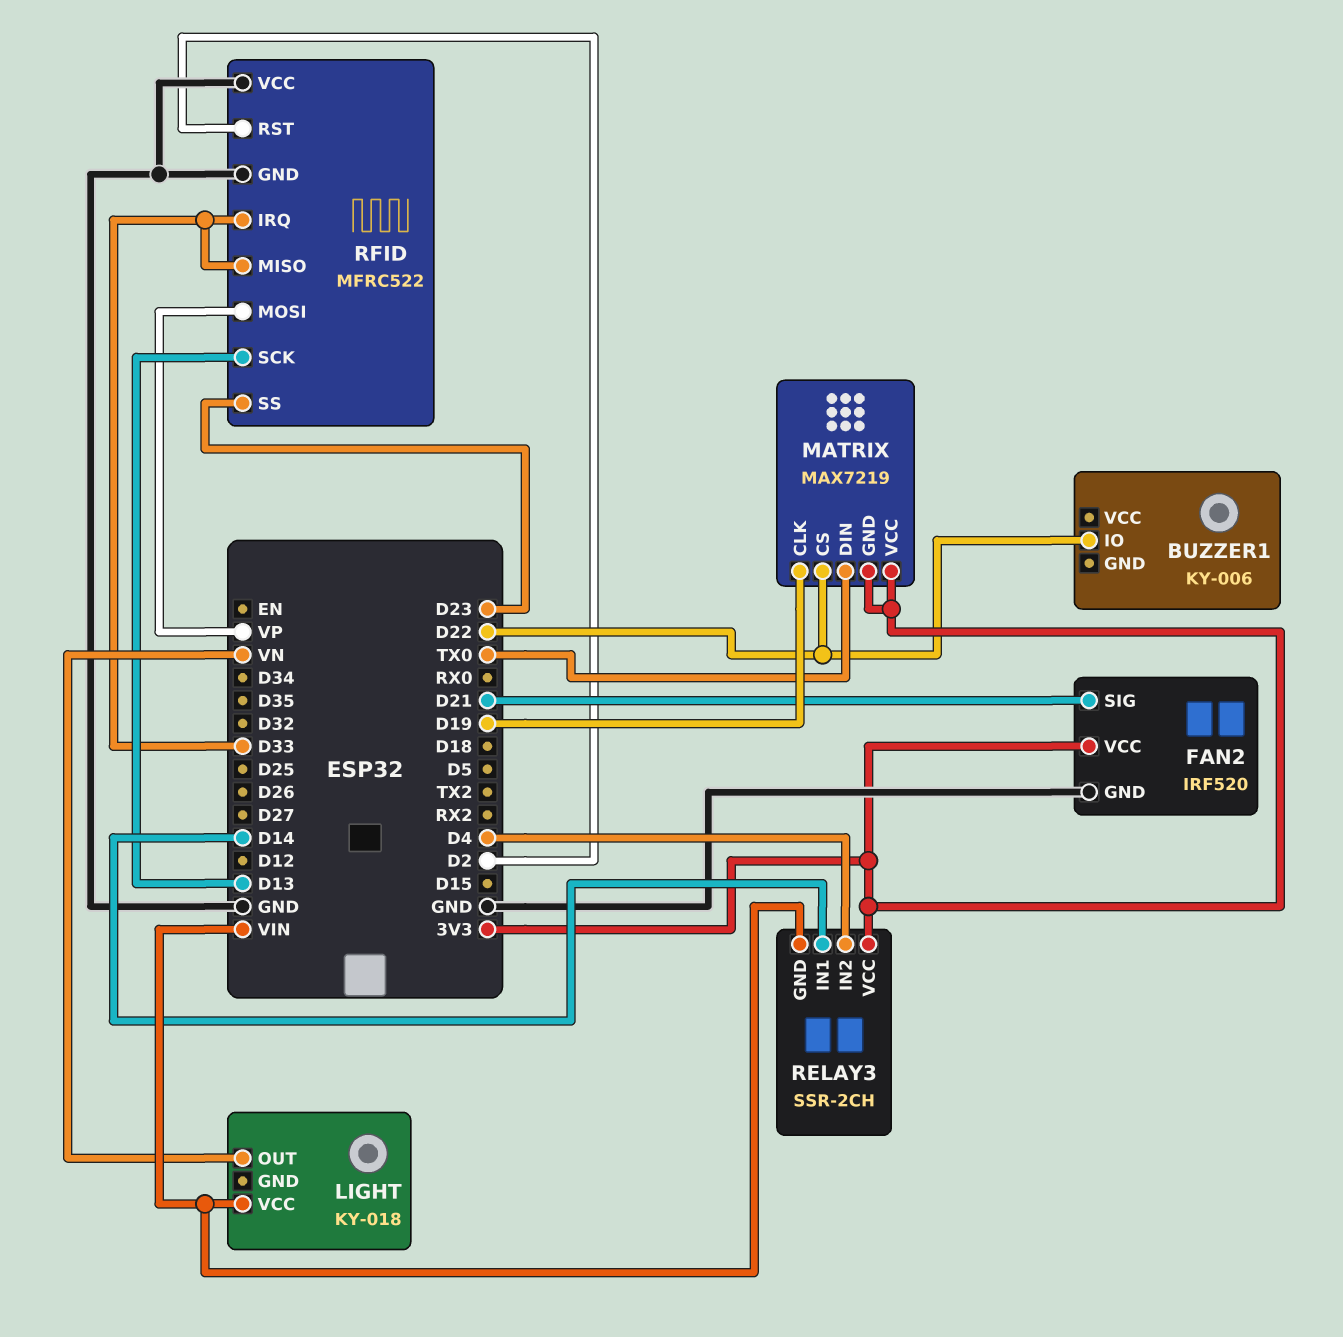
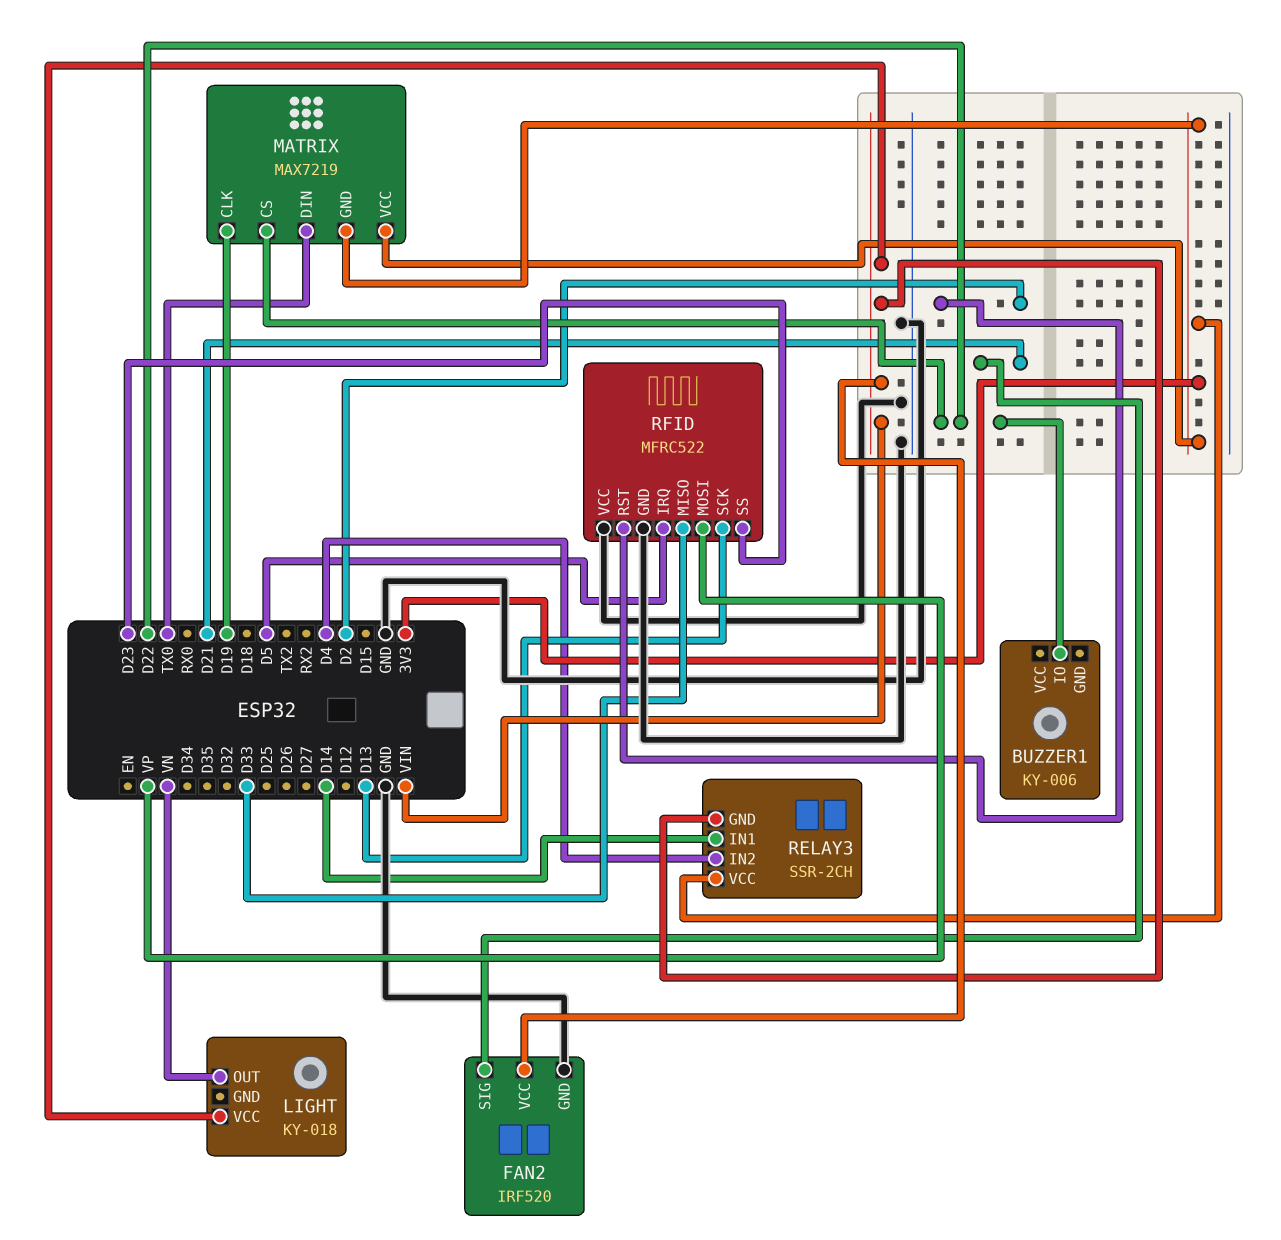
FAN2 pin VCC: 3V3 -> VIN
RFID pin IRQ: D33 -> D5

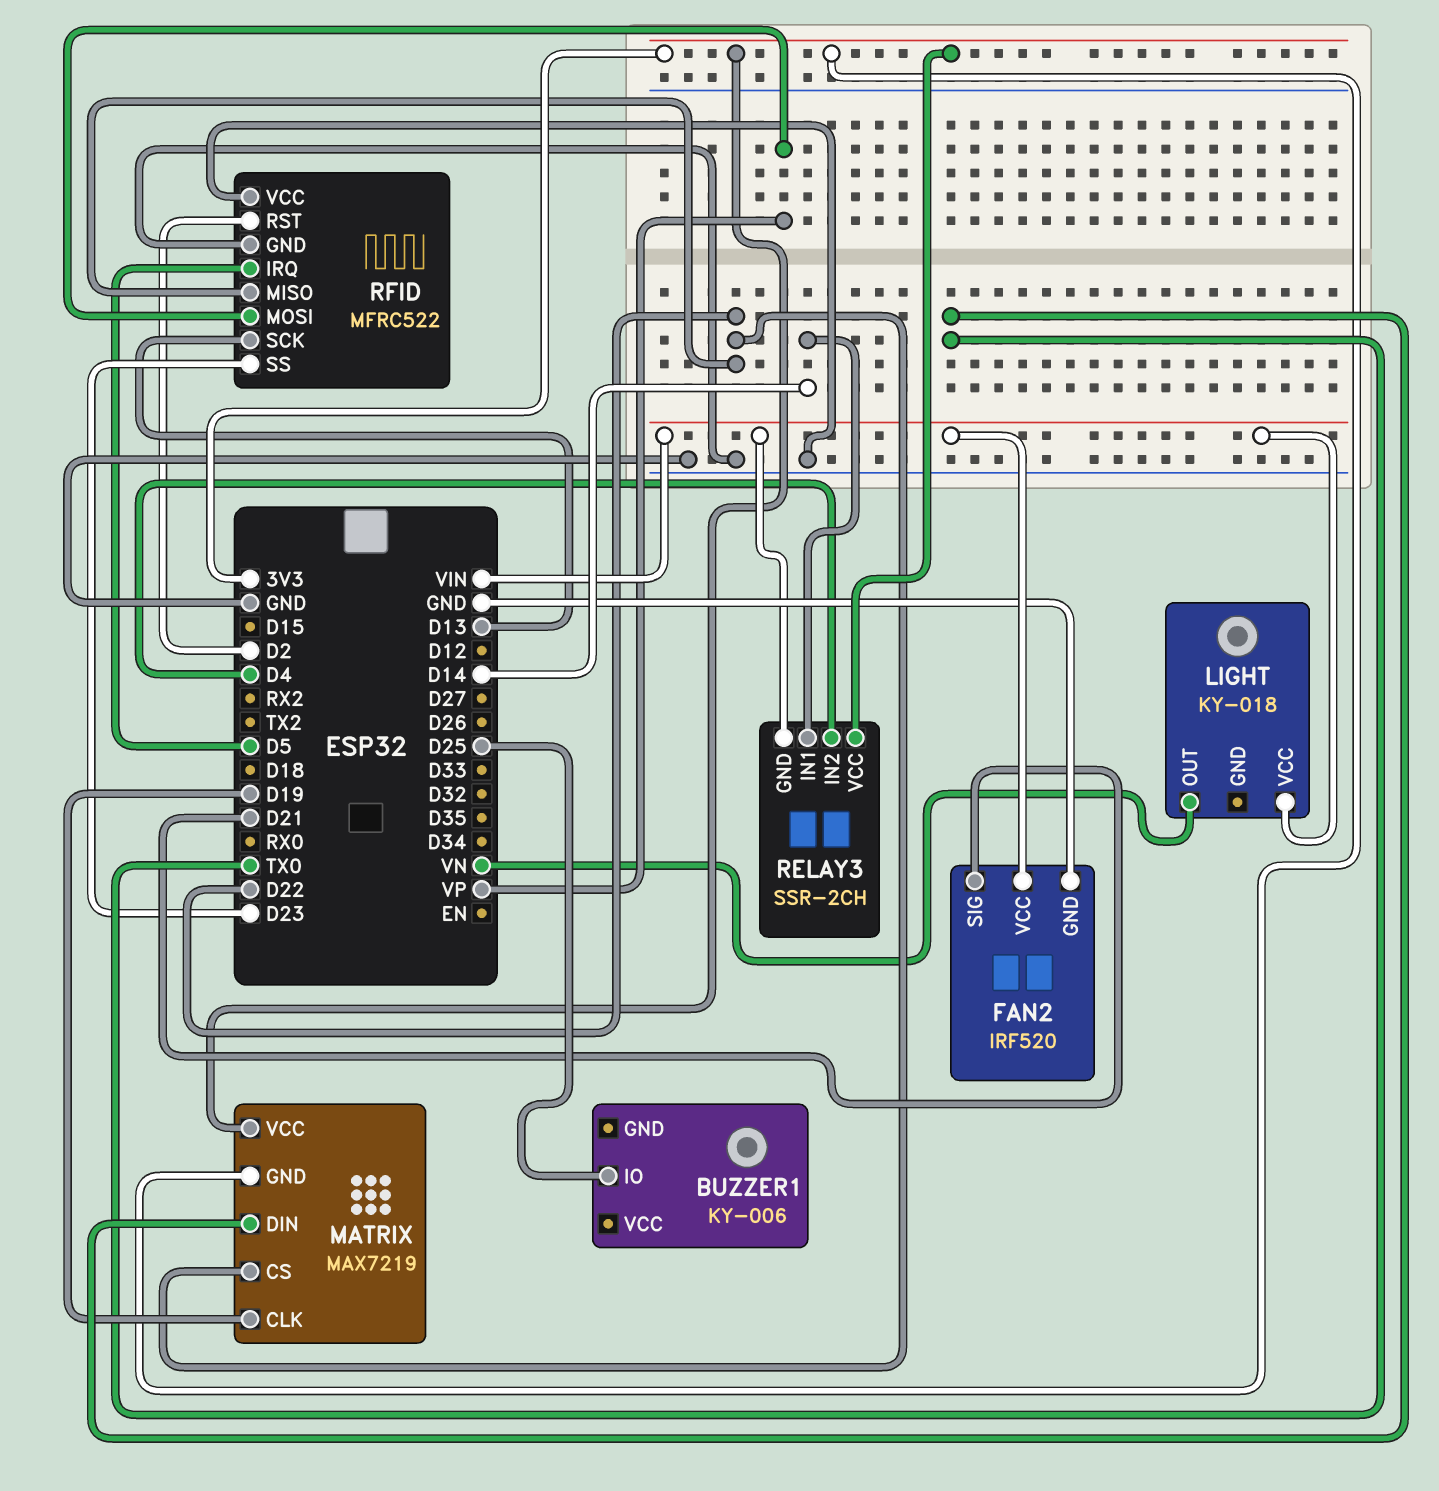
BUZZER1 pin IO: D22 -> D25
RFID pin MISO: D33 -> D22

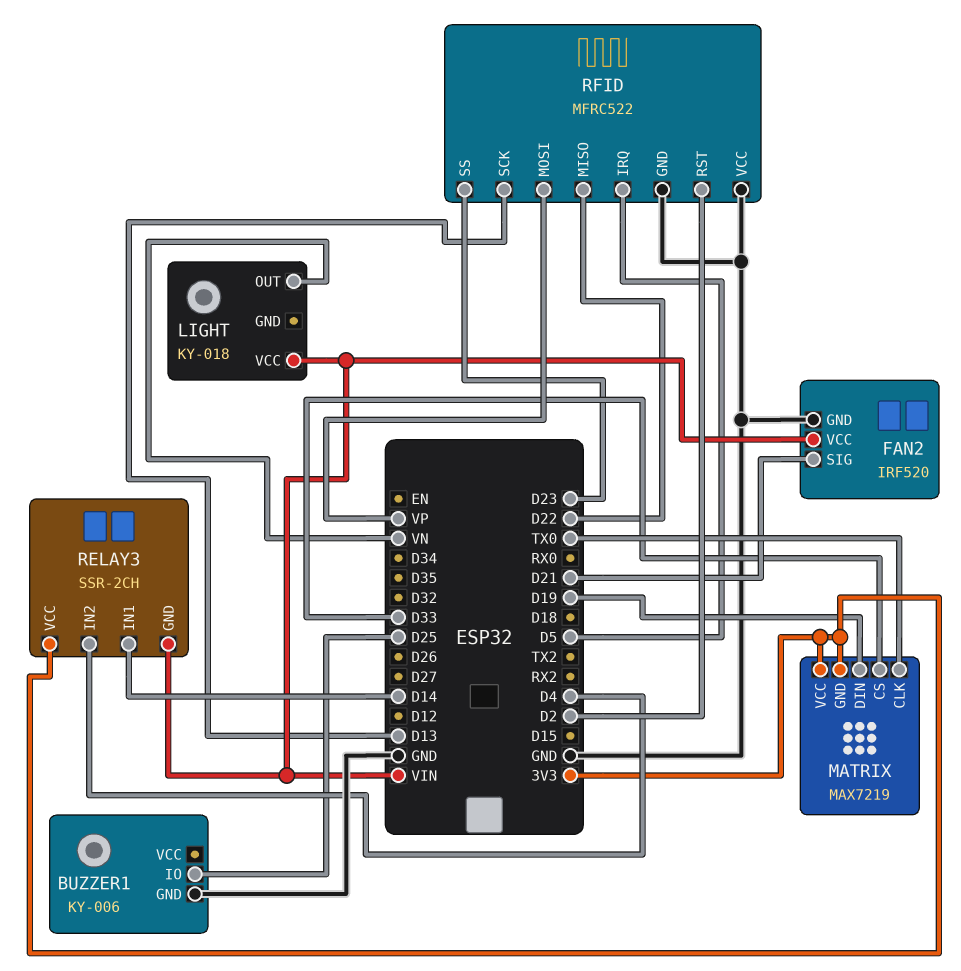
BUZZER1 pin GND: none -> GND
MATRIX pin CLK: D19 -> TX0
MATRIX pin CS: D22 -> D33
MATRIX pin DIN: TX0 -> D19

